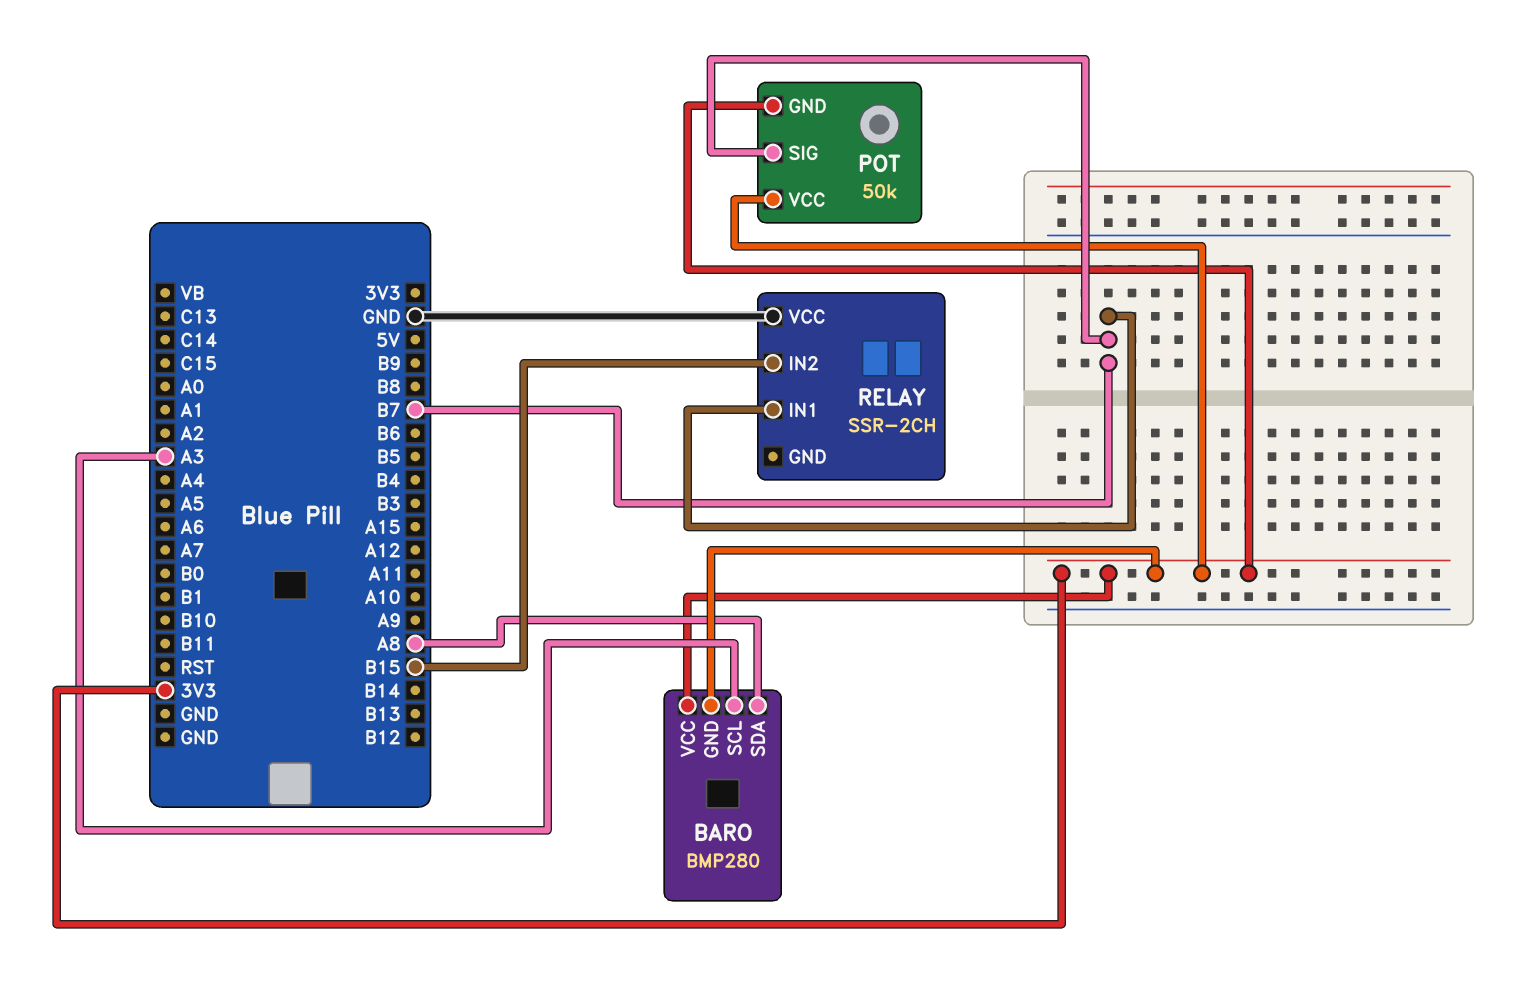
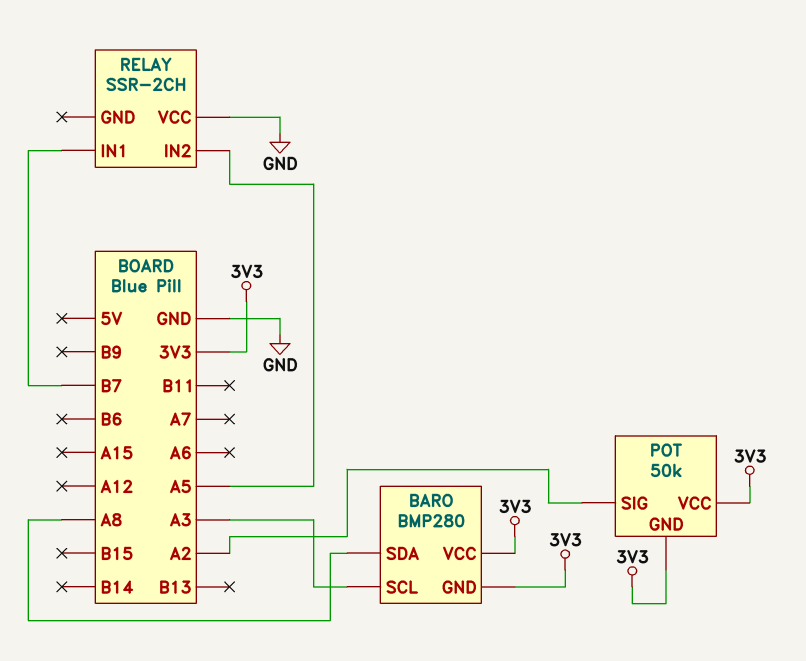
POT pin SIG: B7 -> A2
RELAY pin IN2: B15 -> A5

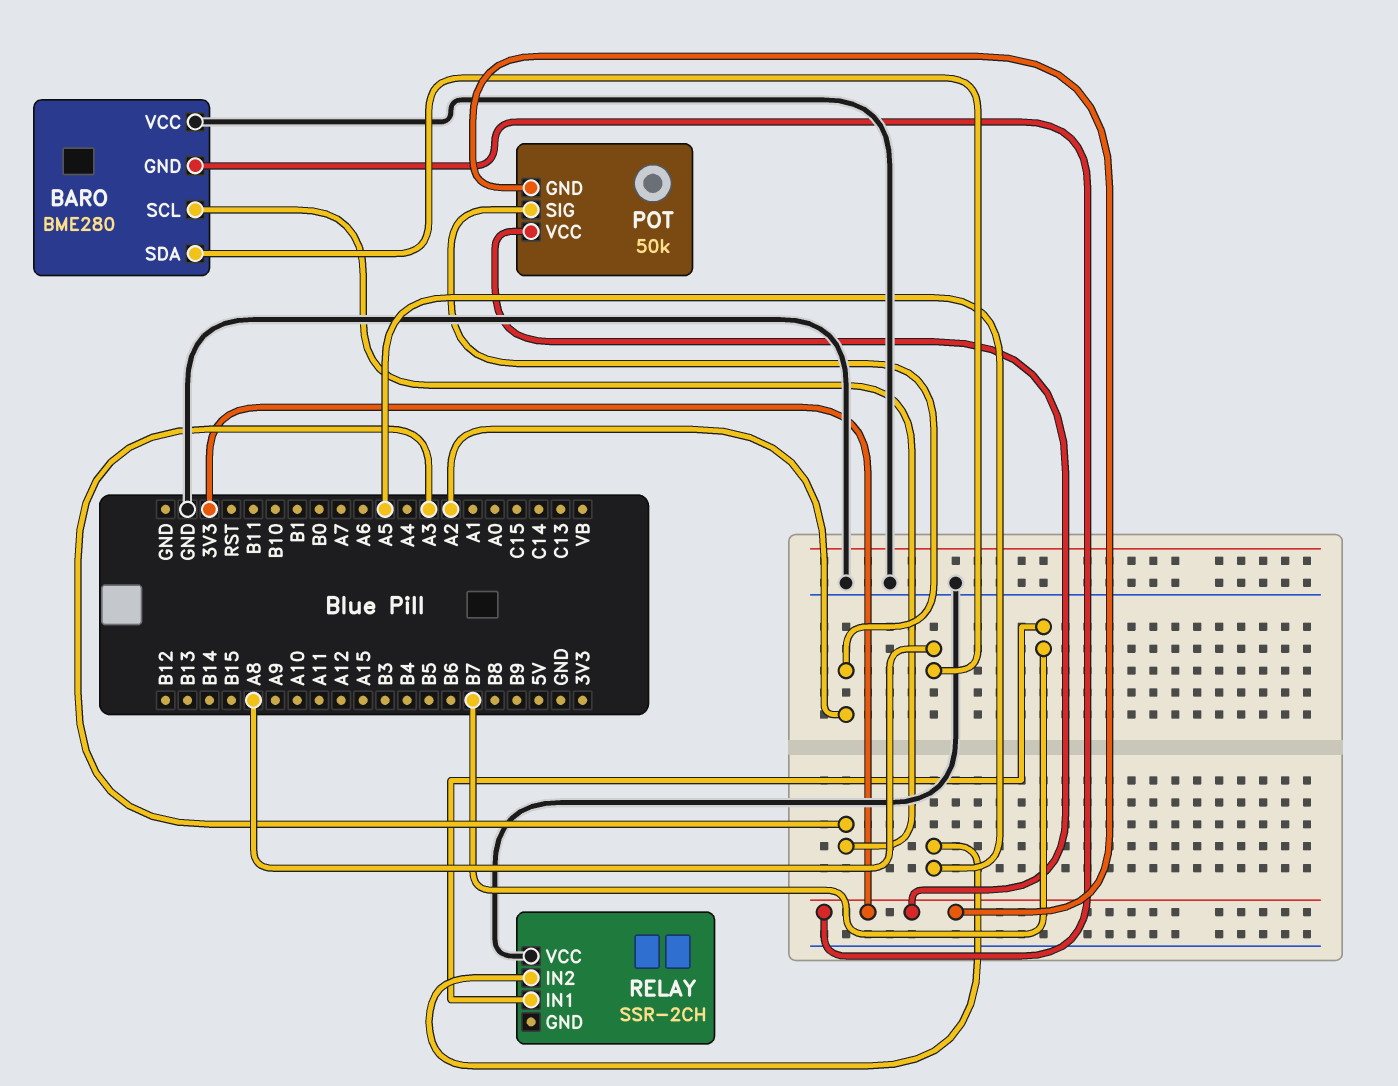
BARO: BMP280 -> BME280
BARO pin VCC: 3V3 -> GND

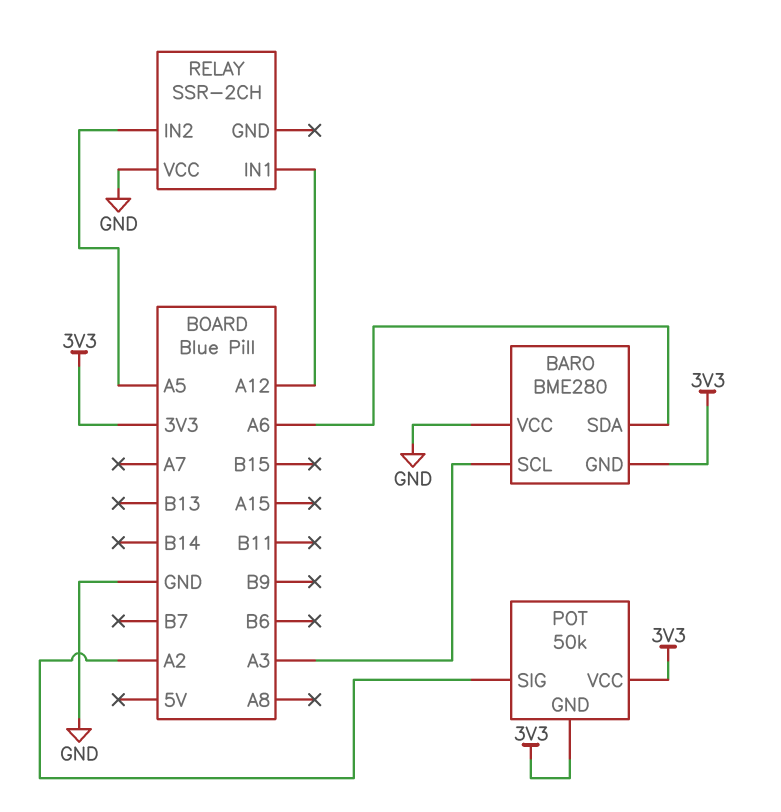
BARO pin SDA: A8 -> A6
RELAY pin IN1: B7 -> A12

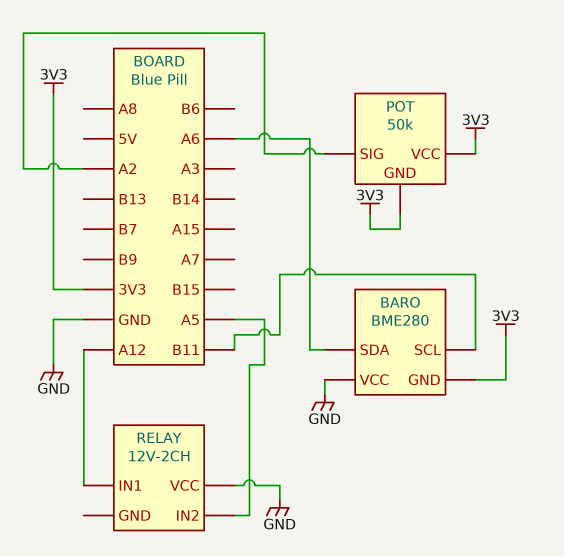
BARO pin SCL: A3 -> B11
RELAY: SSR-2CH -> 12V-2CH

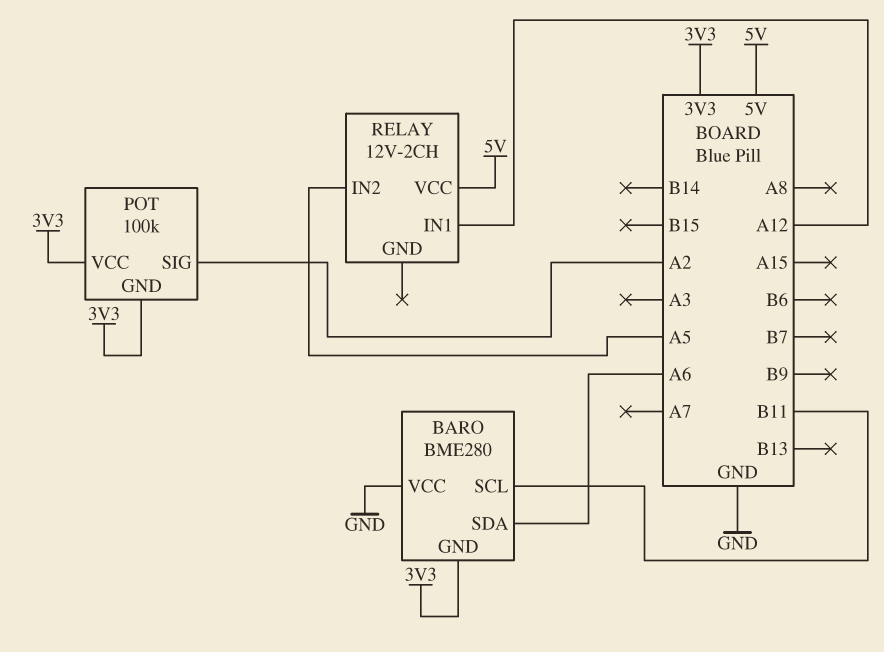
POT: 50k -> 100k
RELAY pin VCC: GND -> 5V

